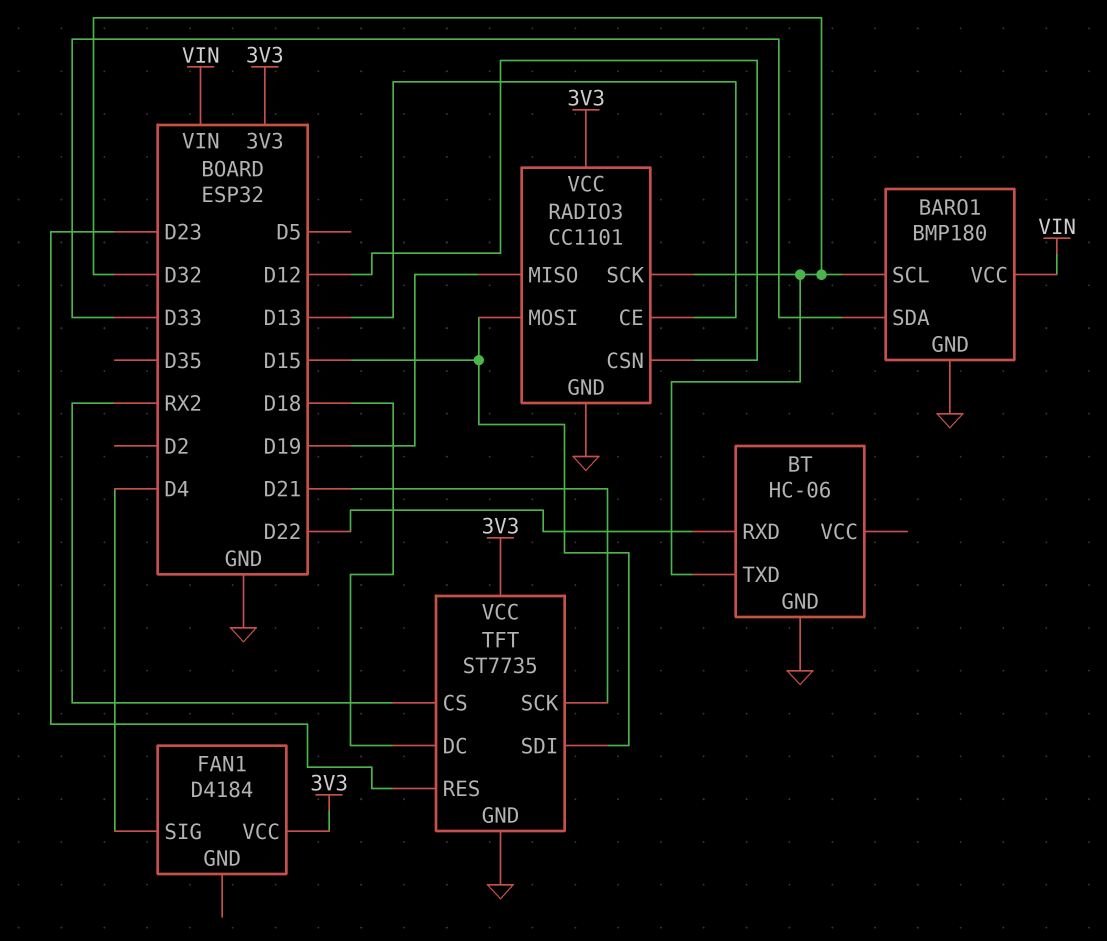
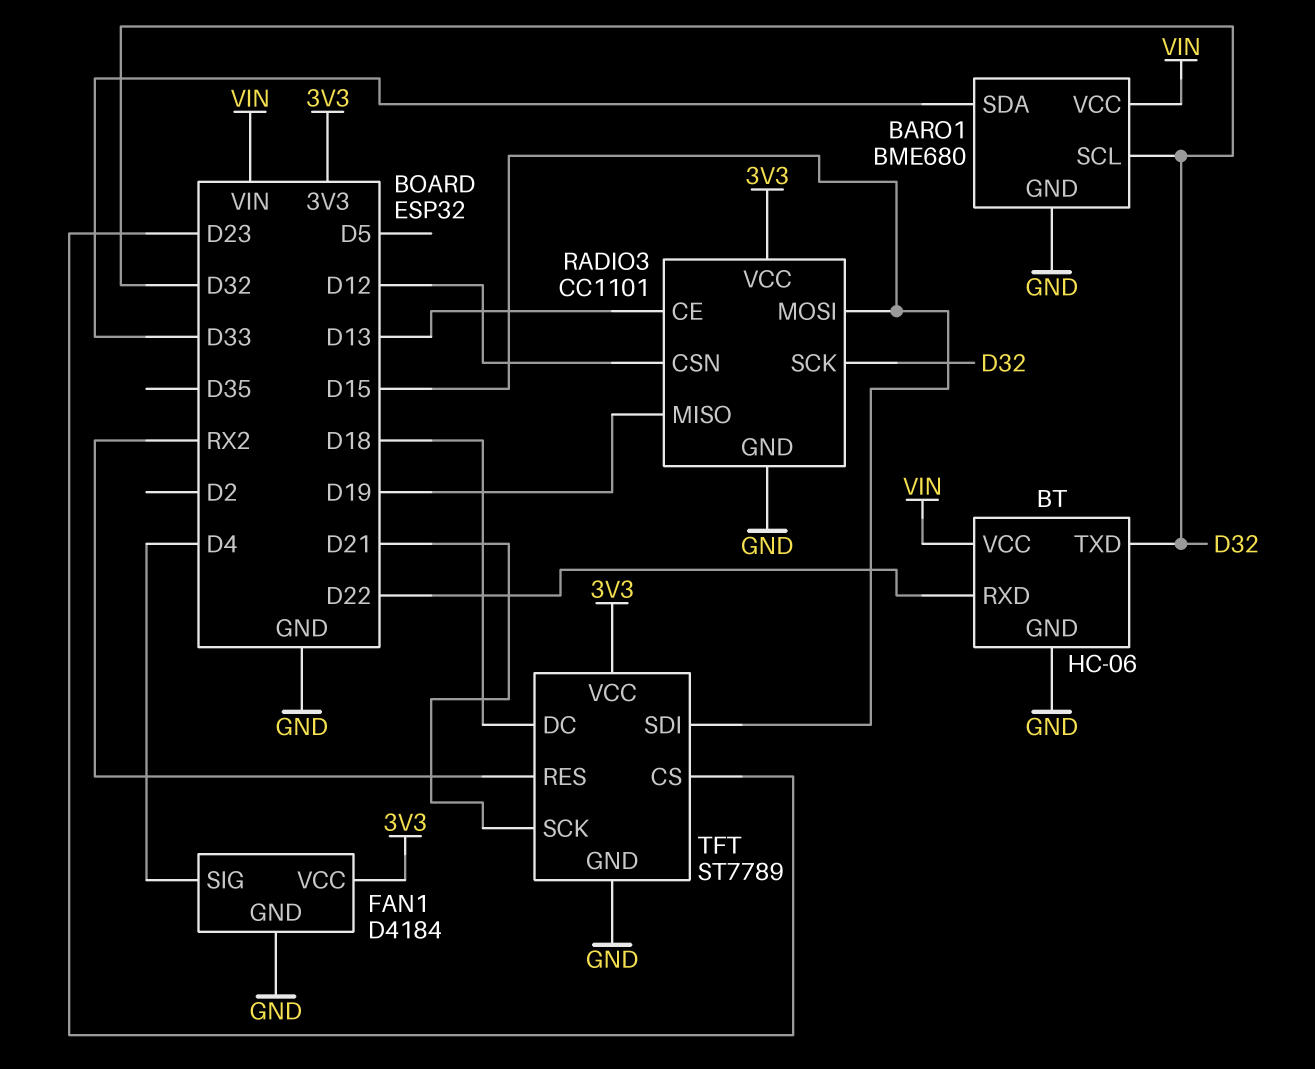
BARO1: BMP180 -> BME680
BT pin VCC: none -> VIN
FAN1 pin GND: none -> GND
TFT: ST7735 -> ST7789
TFT pin CS: RX2 -> D23
TFT pin RES: D23 -> RX2

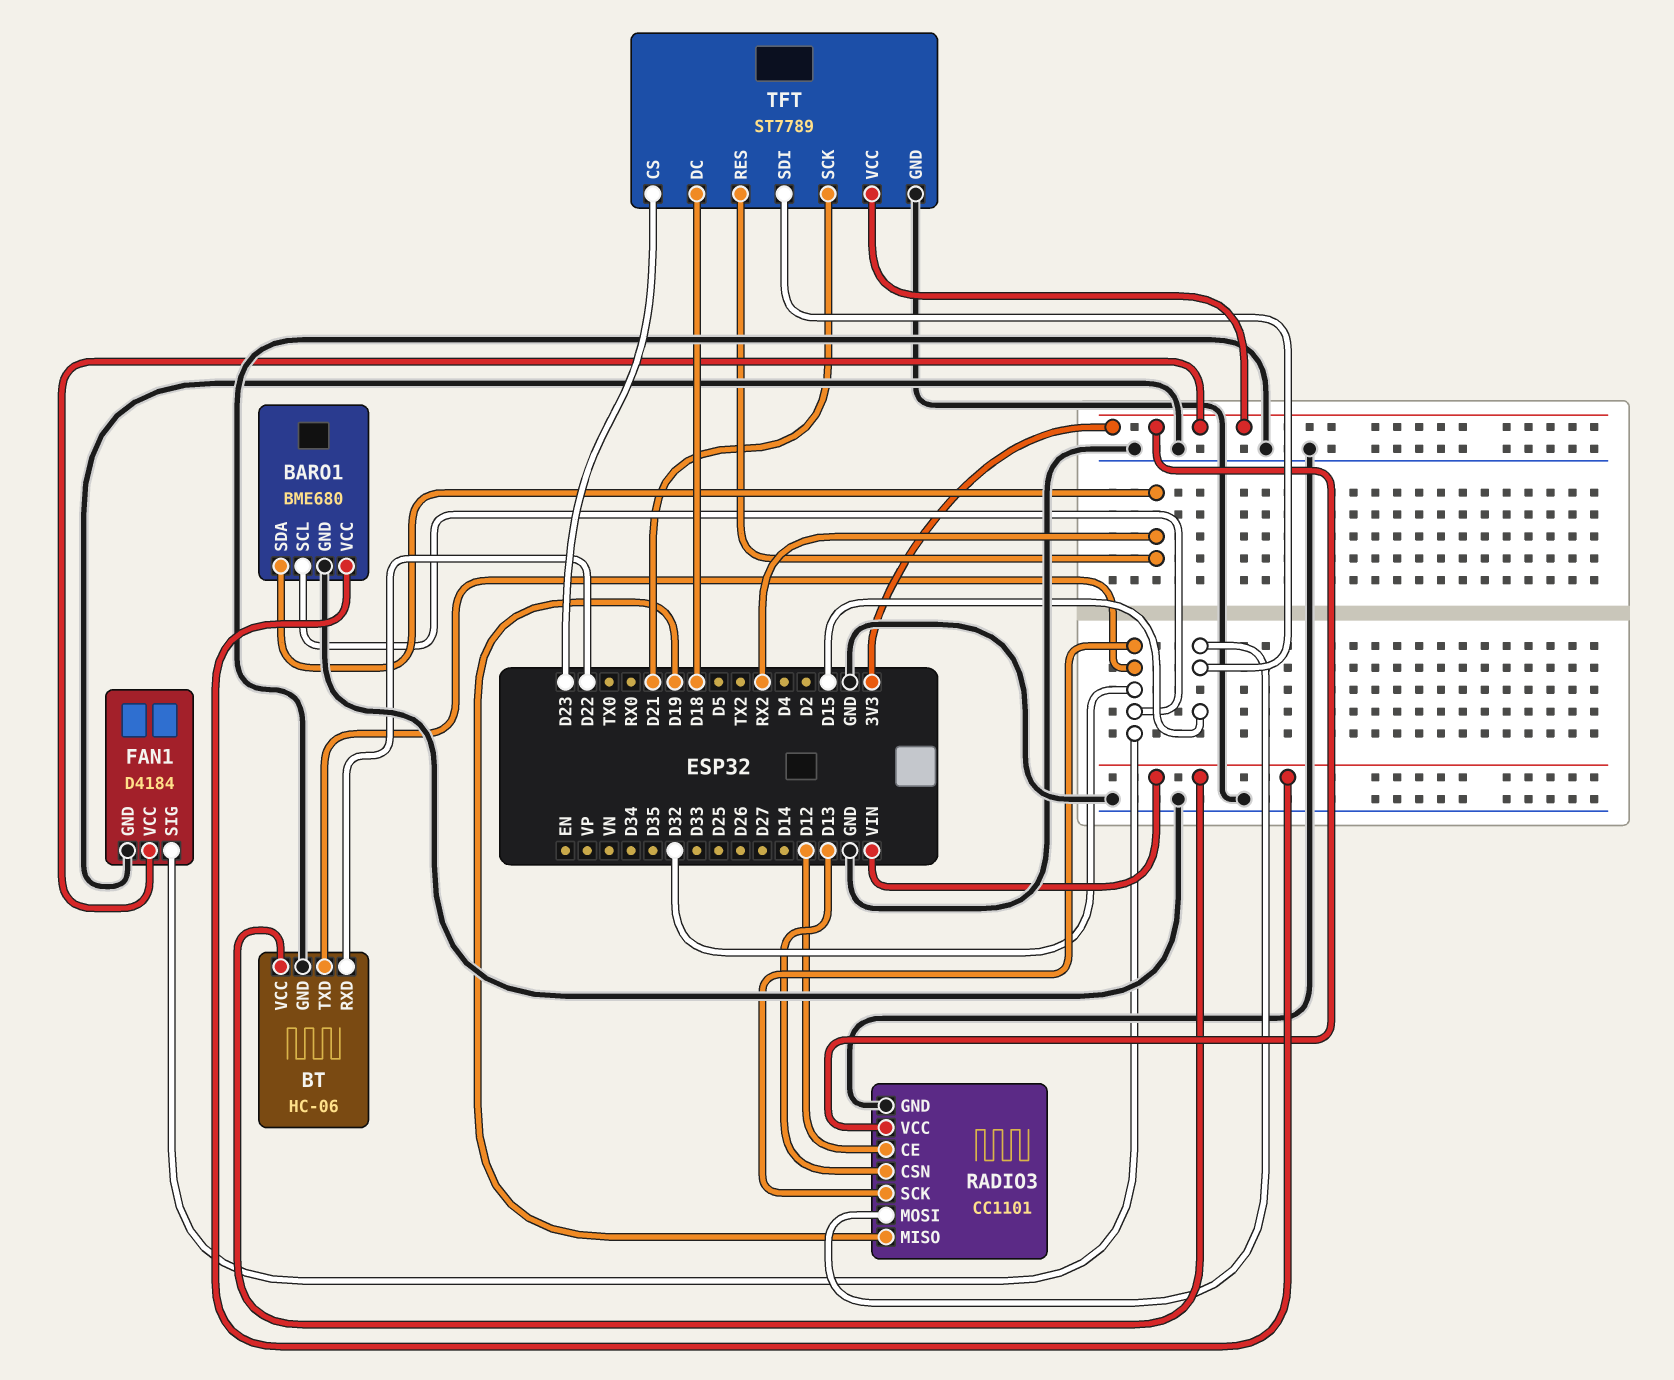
BARO1 pin SDA: D33 -> RX2
FAN1 pin SIG: D4 -> D32
RADIO3 pin CE: D13 -> D12
RADIO3 pin CSN: D12 -> D13

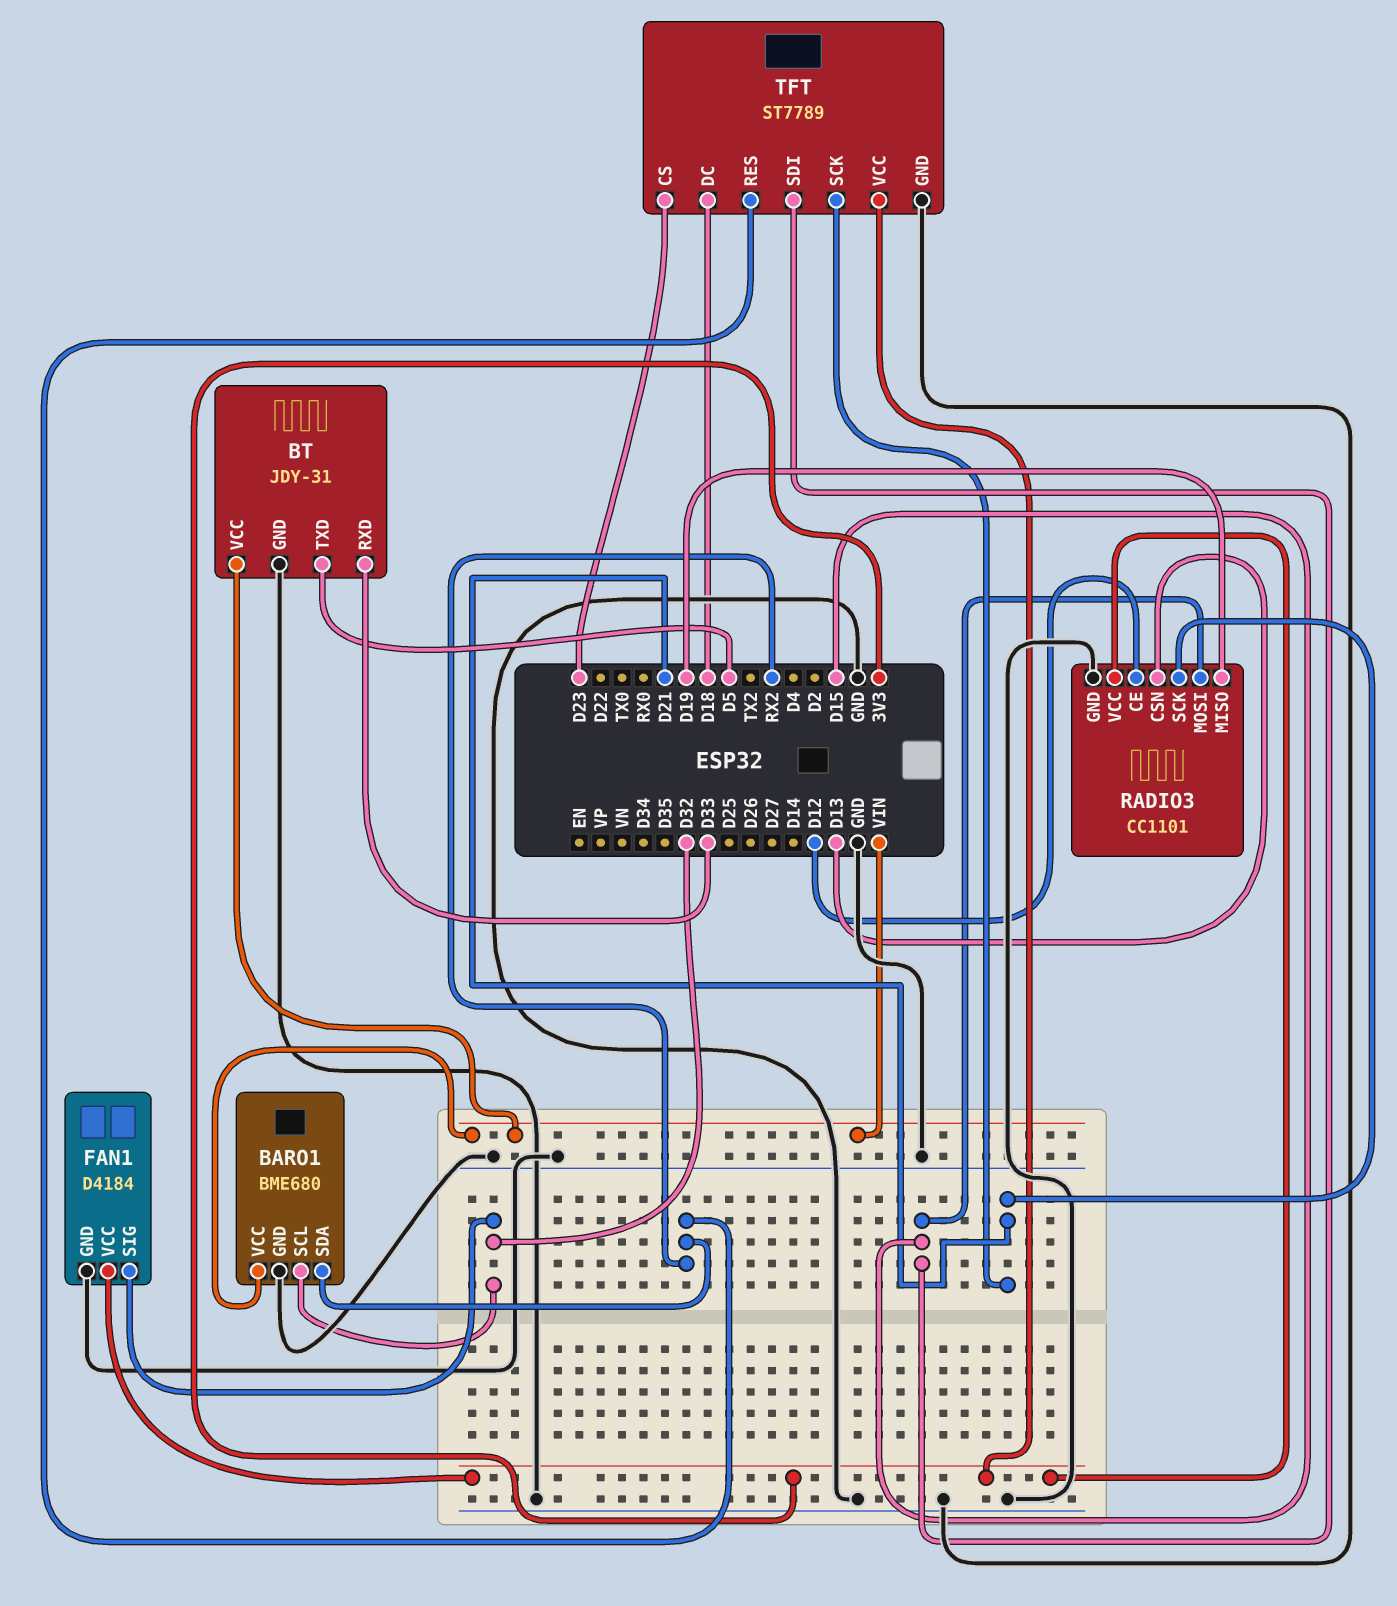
BT: HC-06 -> JDY-31
BT pin RXD: D22 -> D33
BT pin TXD: D32 -> D5
RADIO3 pin SCK: D32 -> D21

